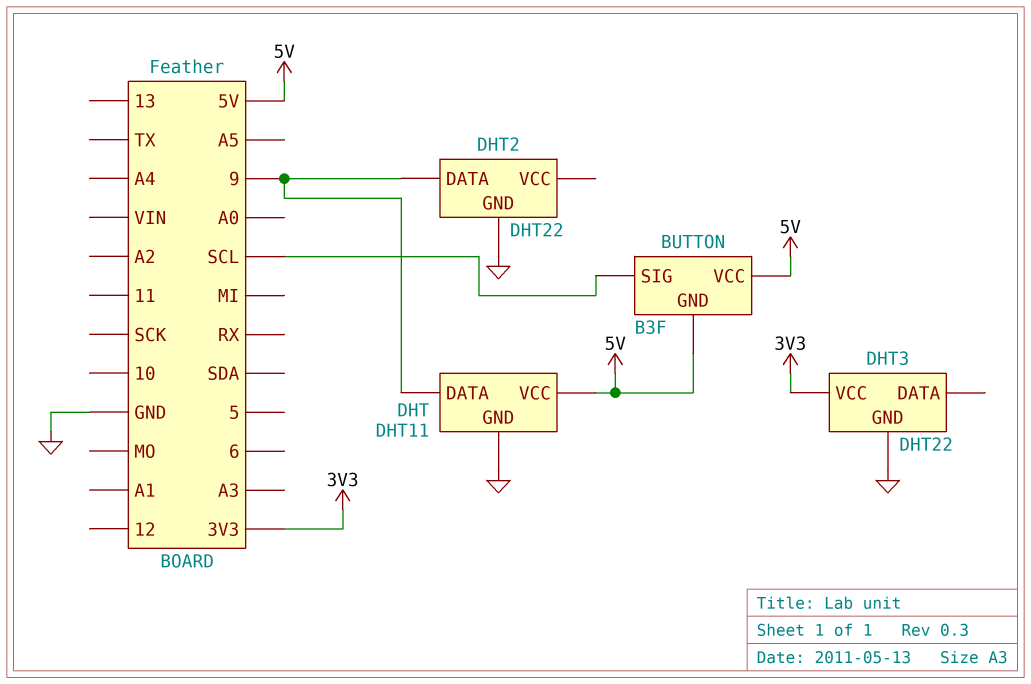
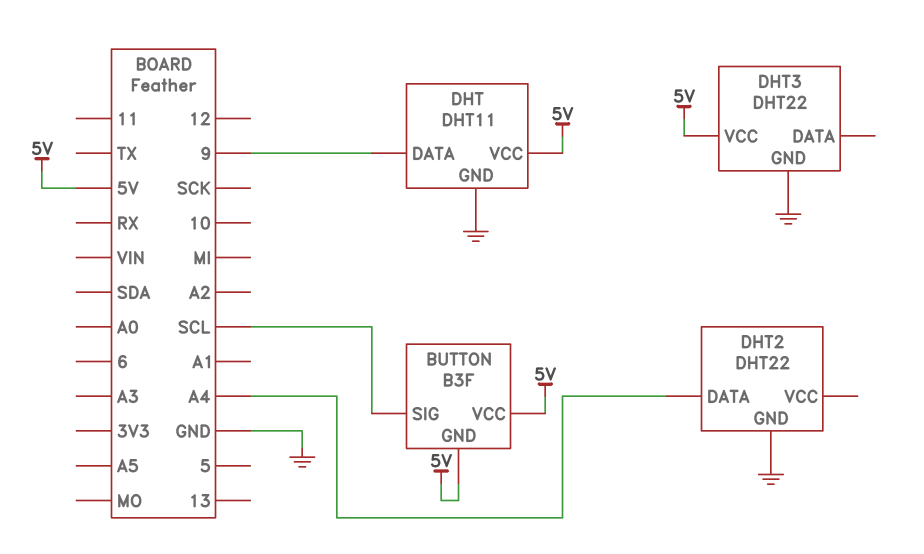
DHT2 pin DATA: 9 -> A4
DHT3 pin VCC: 3V3 -> 5V

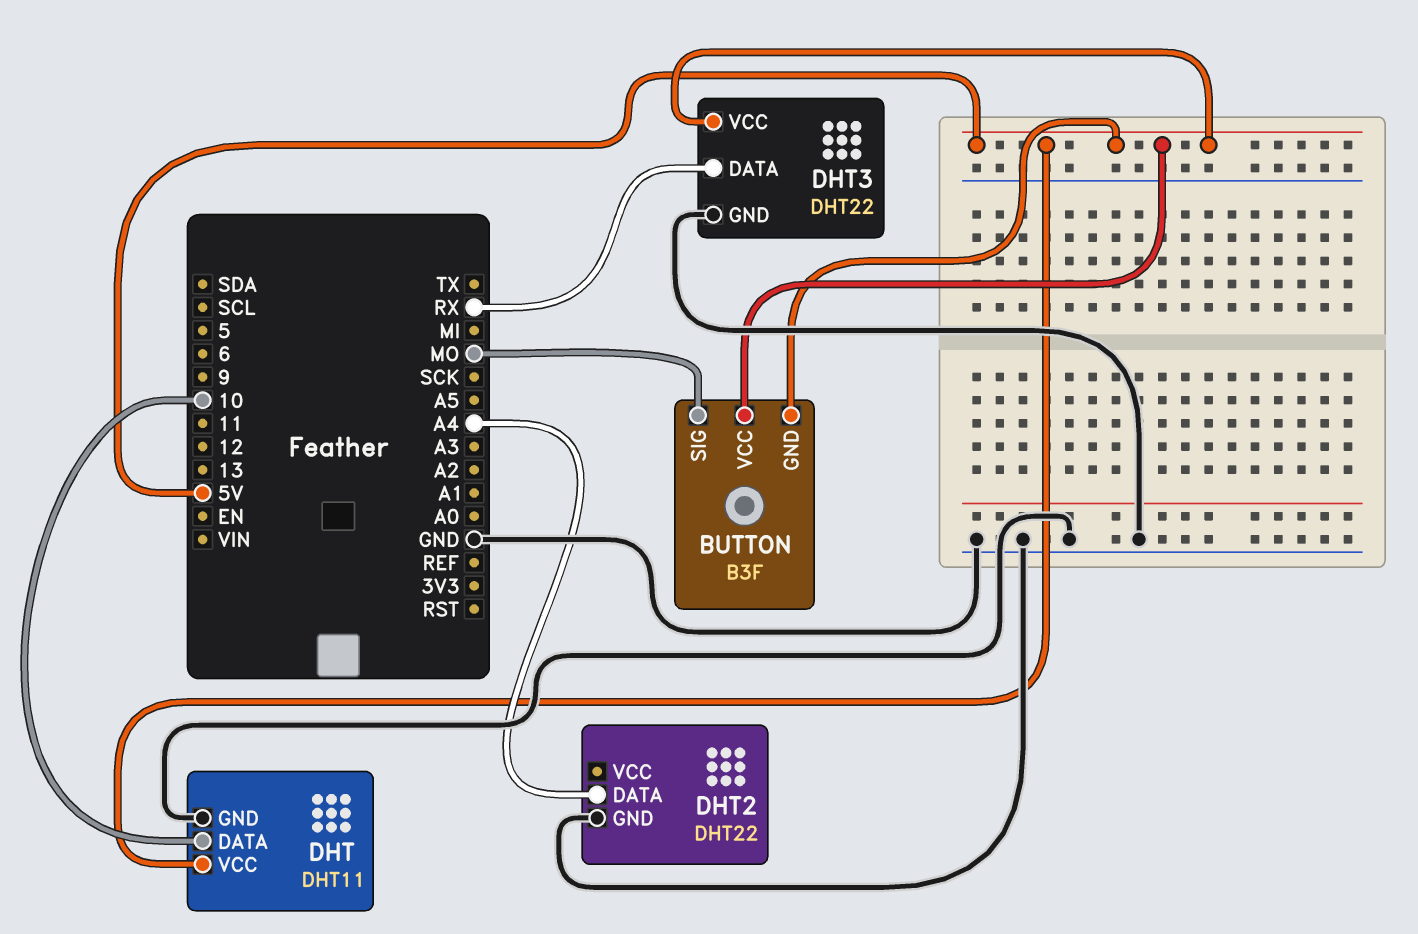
BUTTON pin SIG: SCL -> MO
DHT pin DATA: 9 -> 10
DHT3 pin DATA: none -> RX

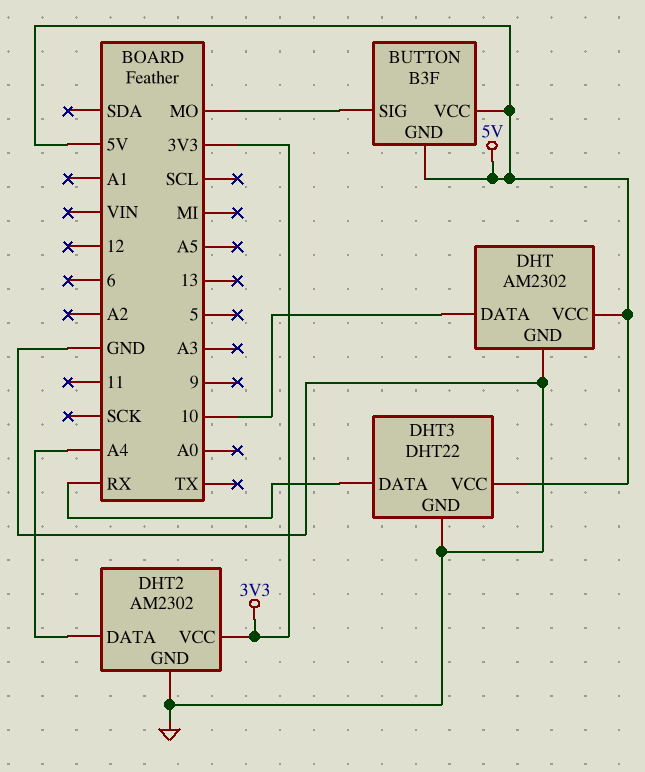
DHT: DHT11 -> AM2302
DHT2: DHT22 -> AM2302
DHT2 pin VCC: none -> 3V3

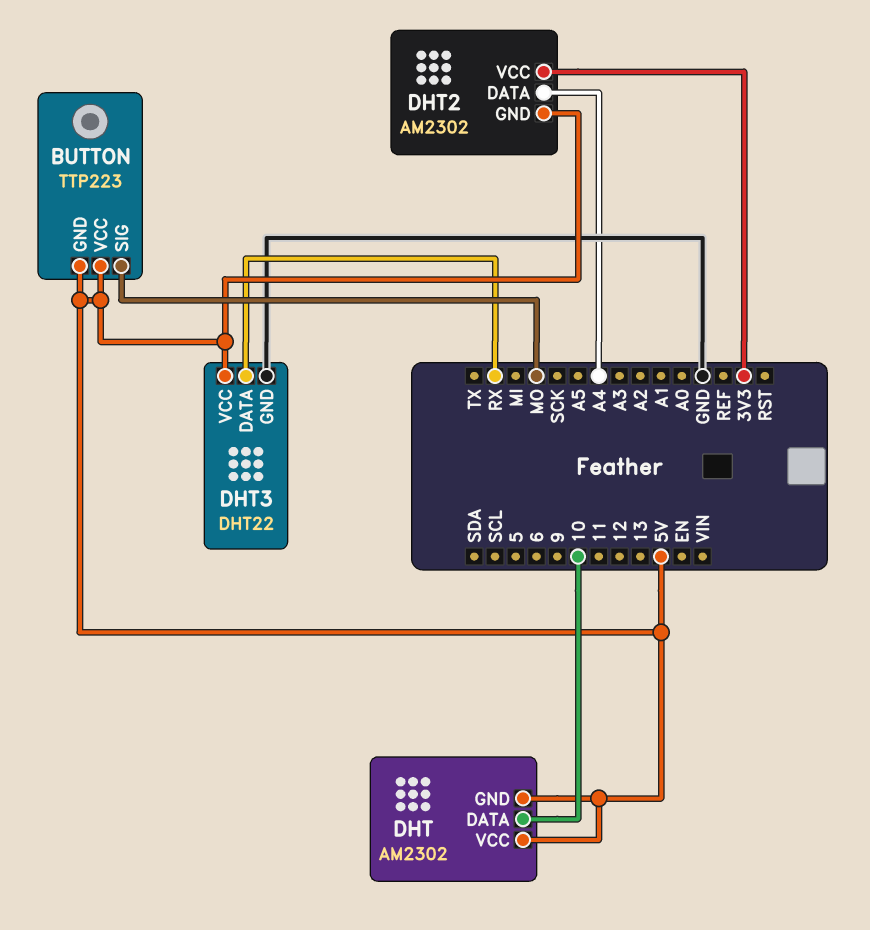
BUTTON: B3F -> TTP223
DHT pin GND: GND -> 5V
DHT2 pin GND: GND -> 5V

